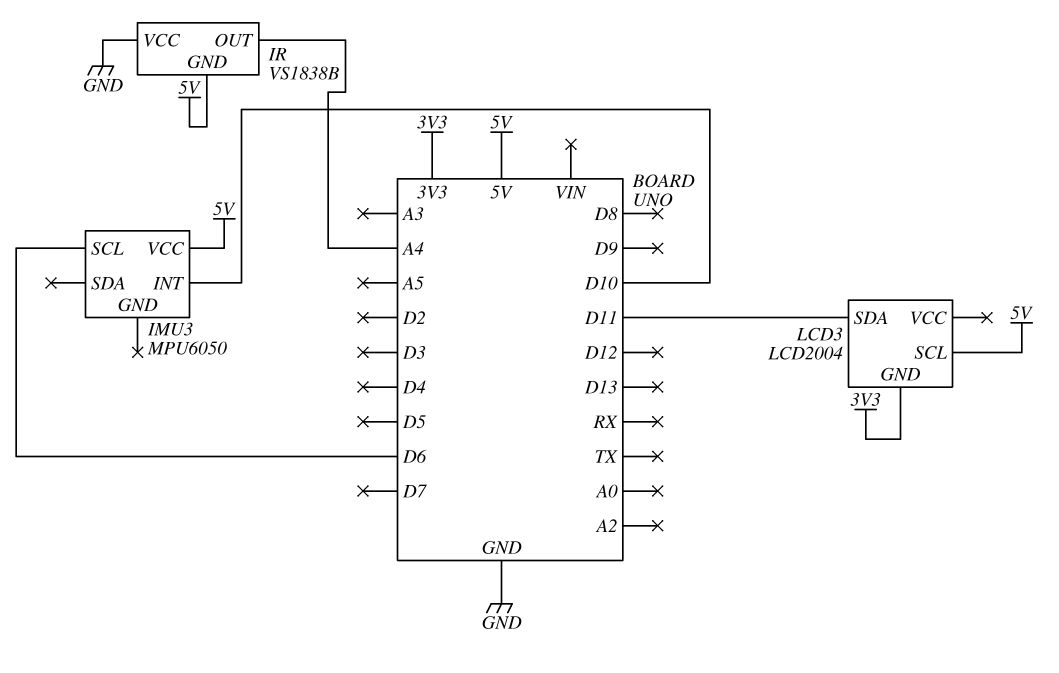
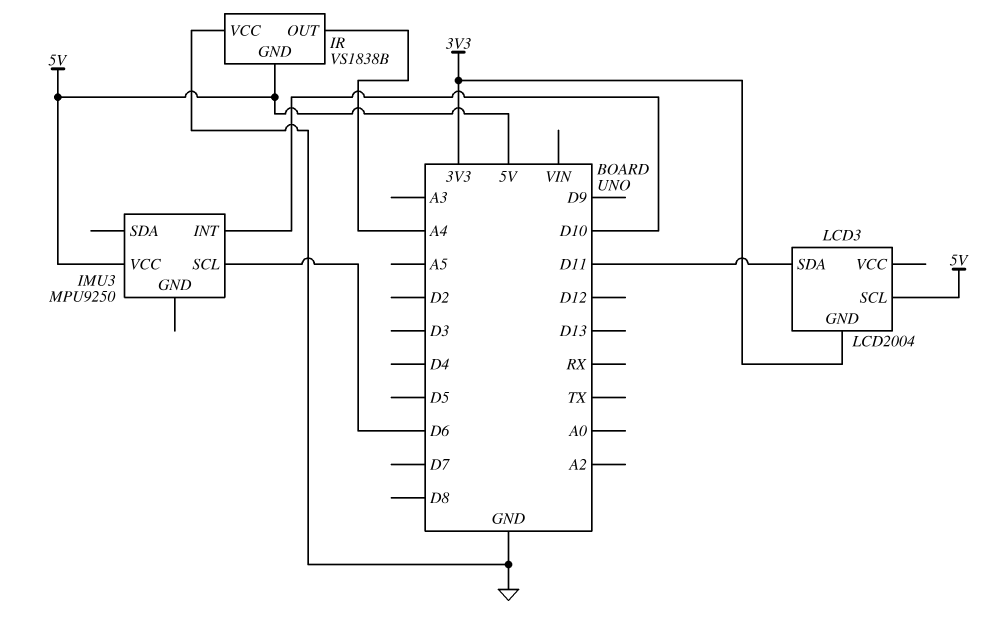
IMU3: MPU6050 -> MPU9250

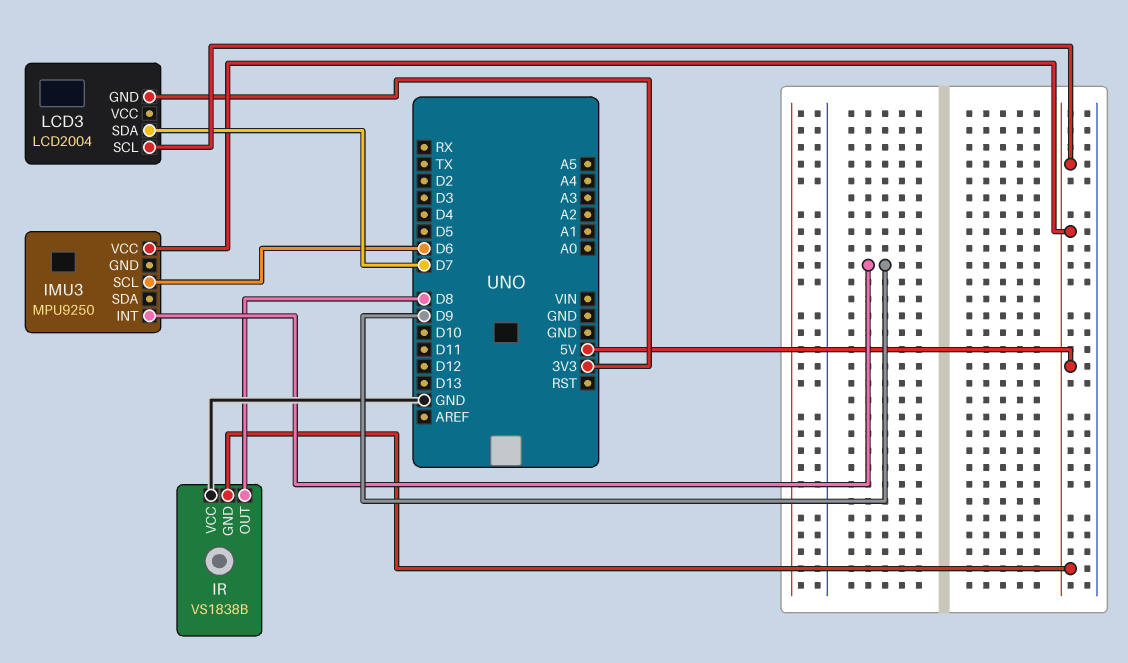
IMU3 pin INT: D10 -> D9
IR pin OUT: A4 -> D8
LCD3 pin SDA: D11 -> D7

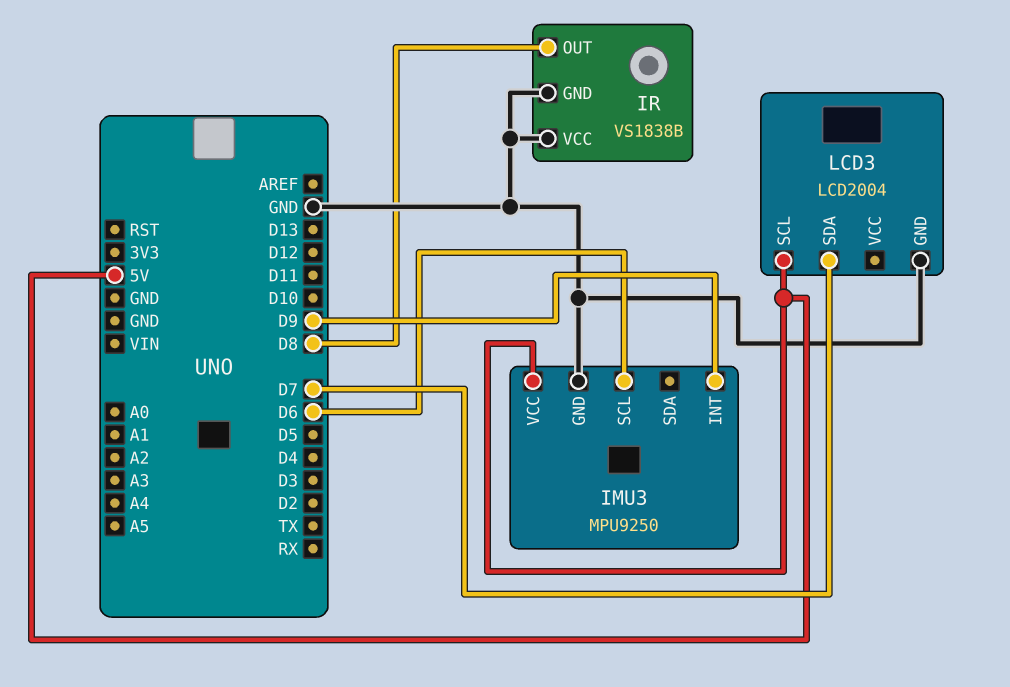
IMU3 pin GND: none -> GND
IR pin GND: 5V -> GND
LCD3 pin GND: 3V3 -> GND

